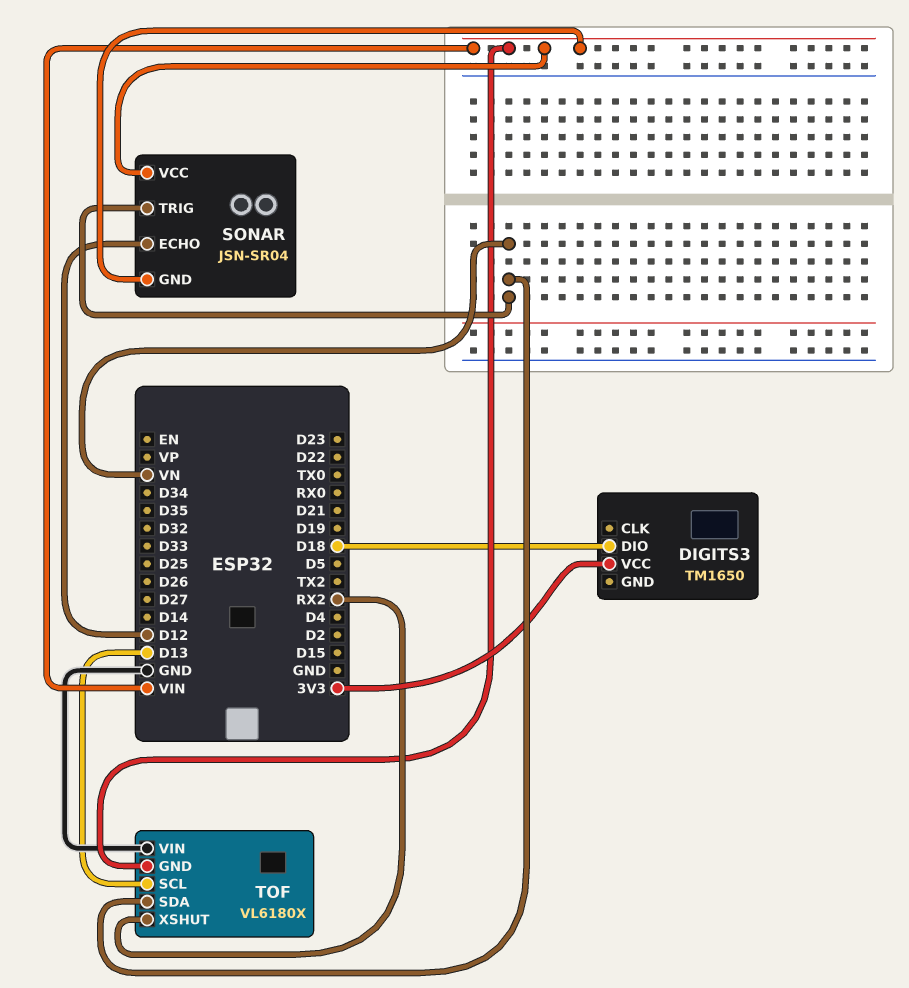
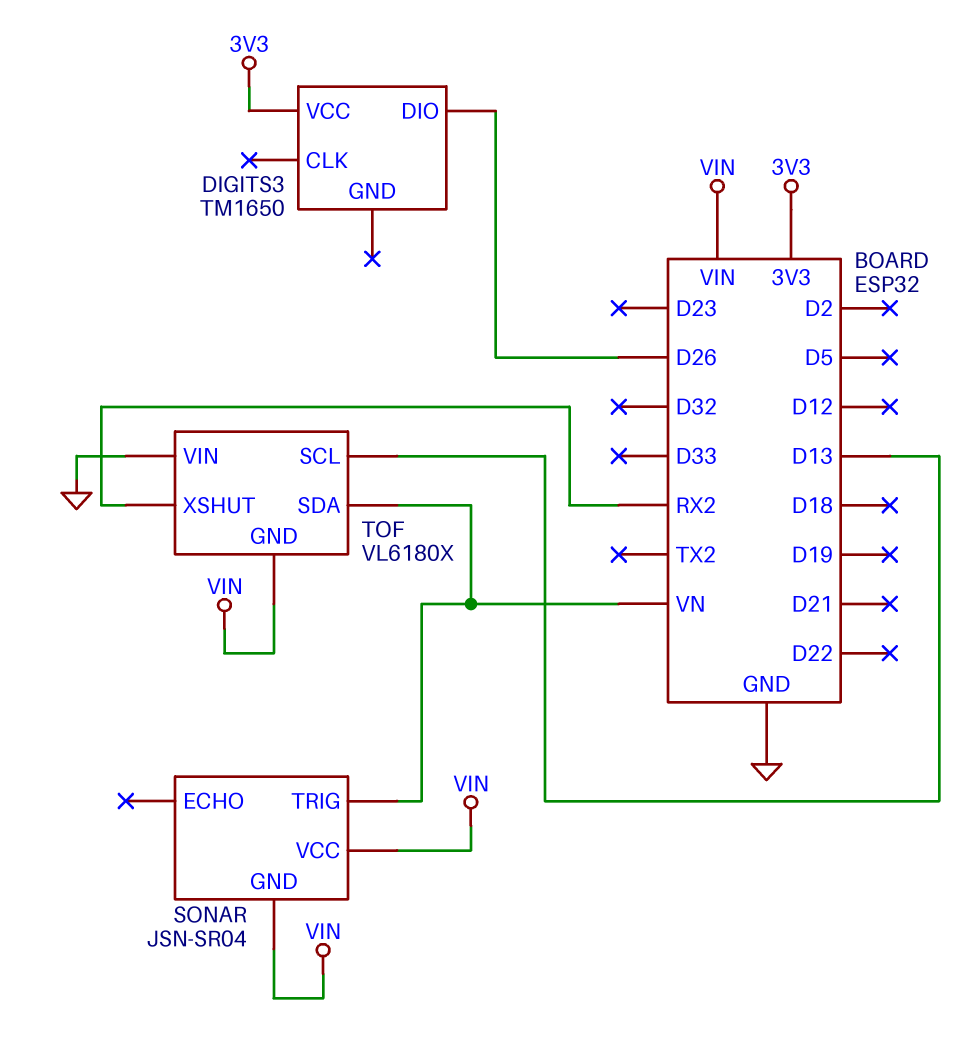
DIGITS3 pin DIO: D18 -> D26
SONAR pin ECHO: D12 -> none

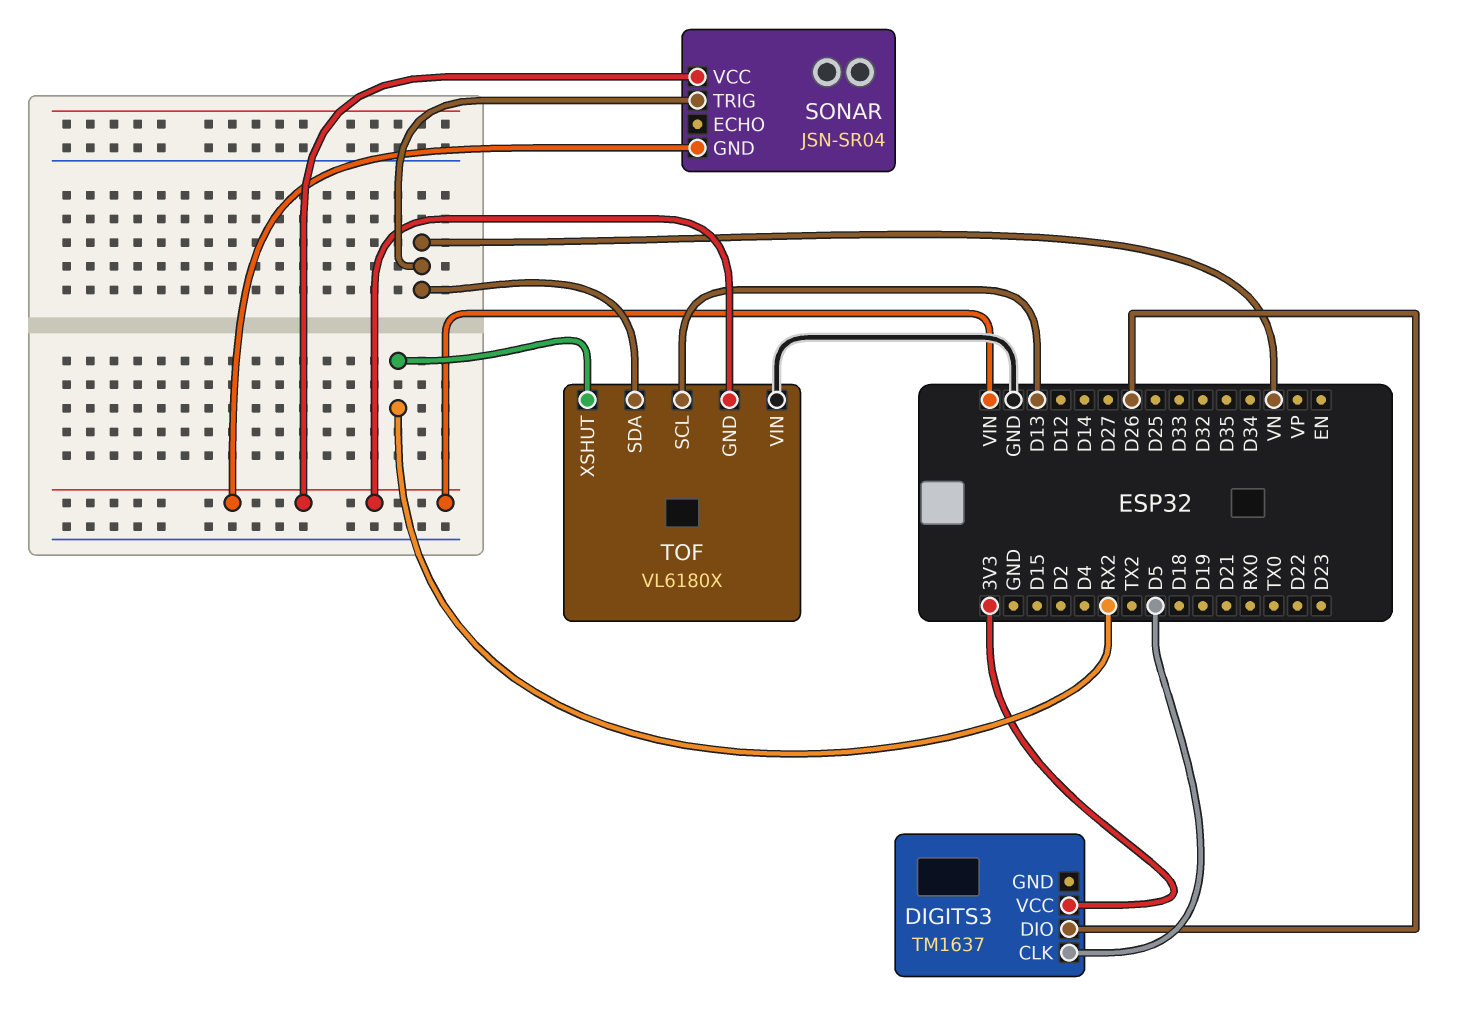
DIGITS3: TM1650 -> TM1637
DIGITS3 pin CLK: none -> D5

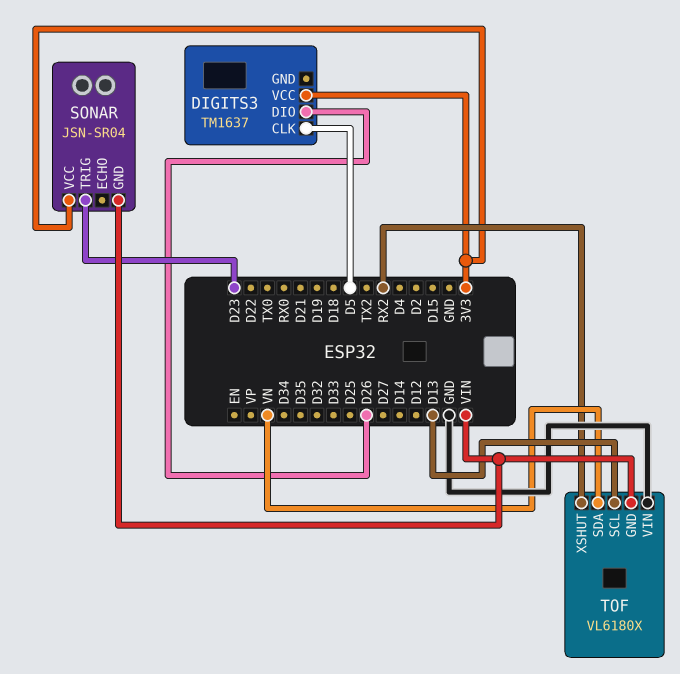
SONAR pin TRIG: VN -> D23
SONAR pin VCC: VIN -> 3V3

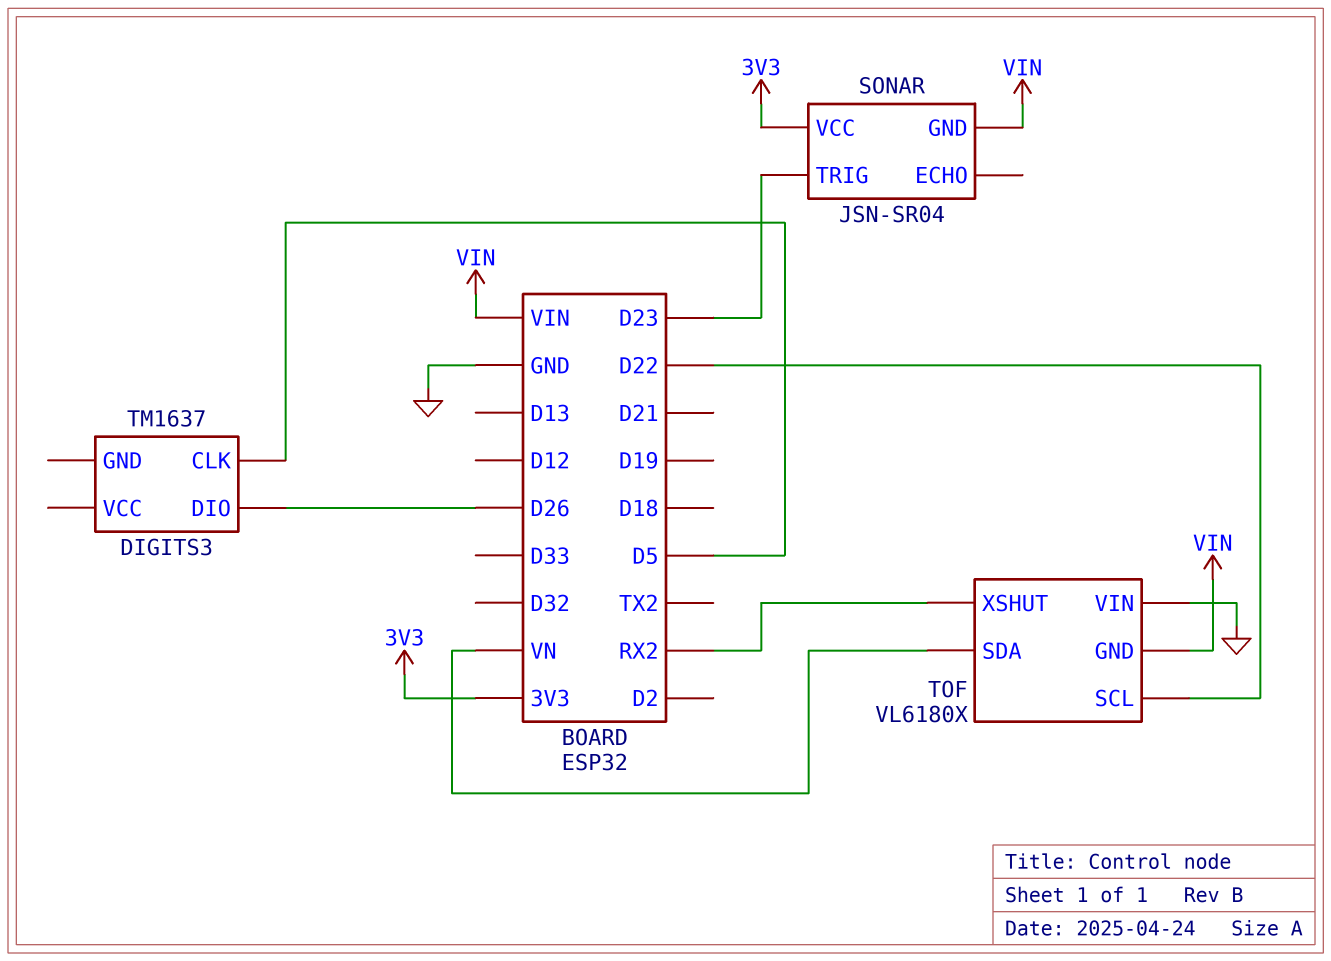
DIGITS3 pin VCC: 3V3 -> none
TOF pin SCL: D13 -> D22

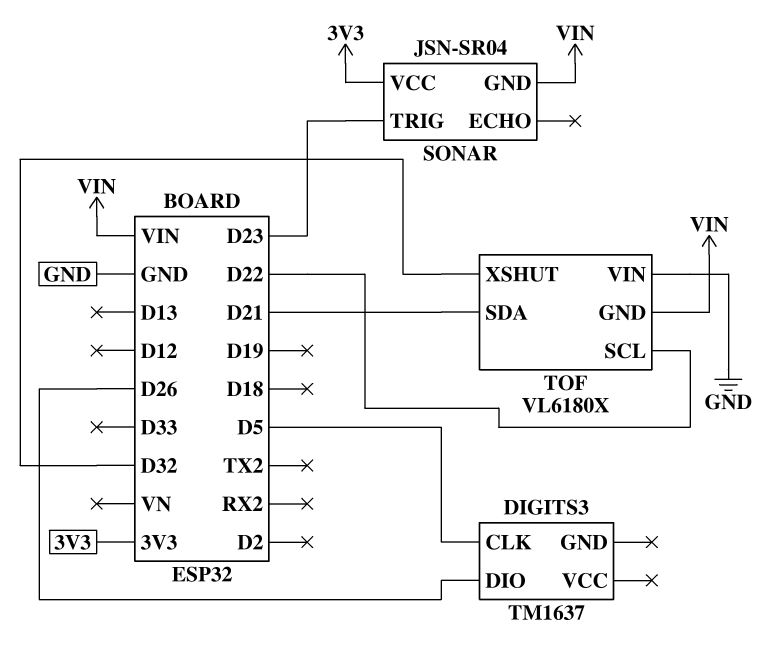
TOF pin SDA: VN -> D21
TOF pin XSHUT: RX2 -> D32

